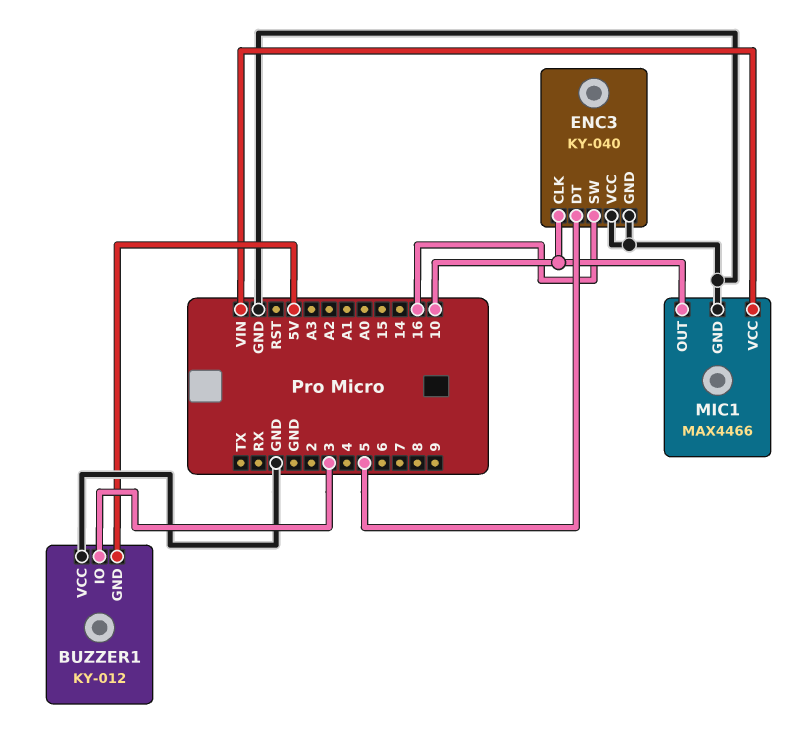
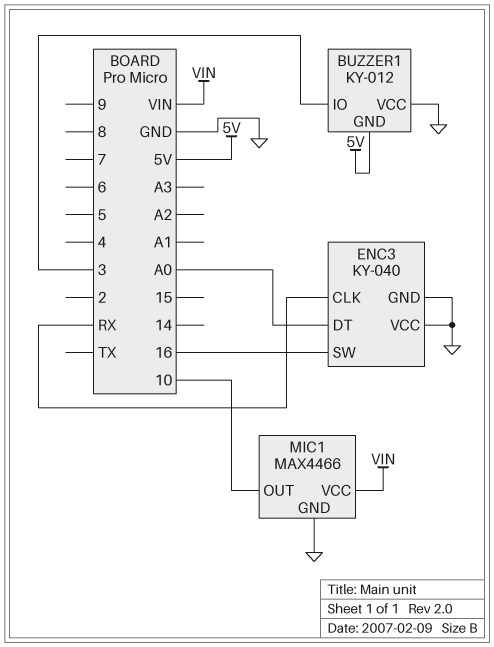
ENC3 pin CLK: 10 -> RX
ENC3 pin DT: 5 -> A0

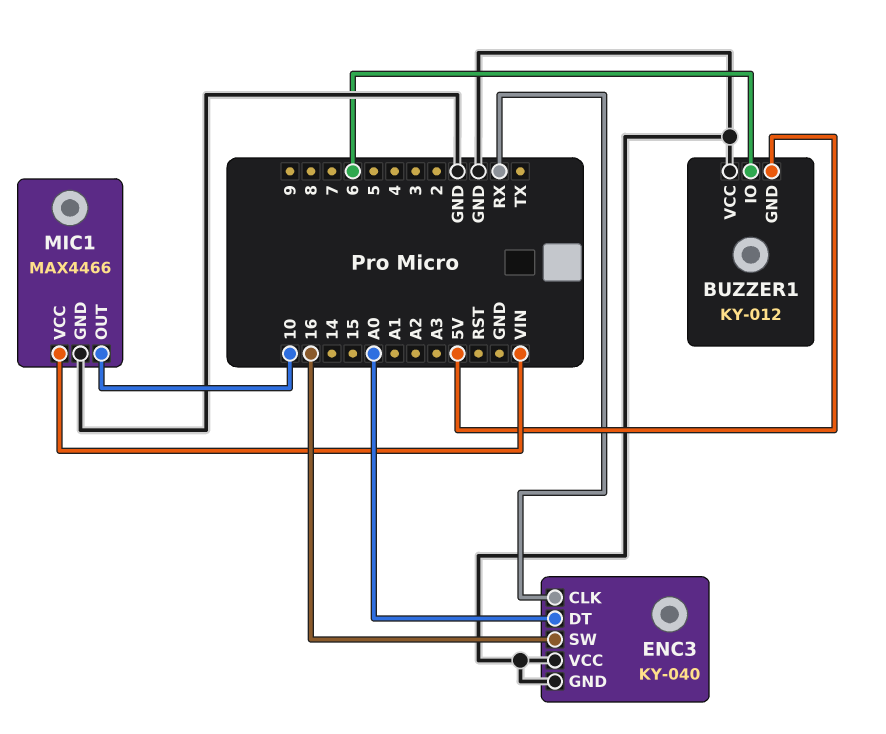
BUZZER1 pin IO: 3 -> 6

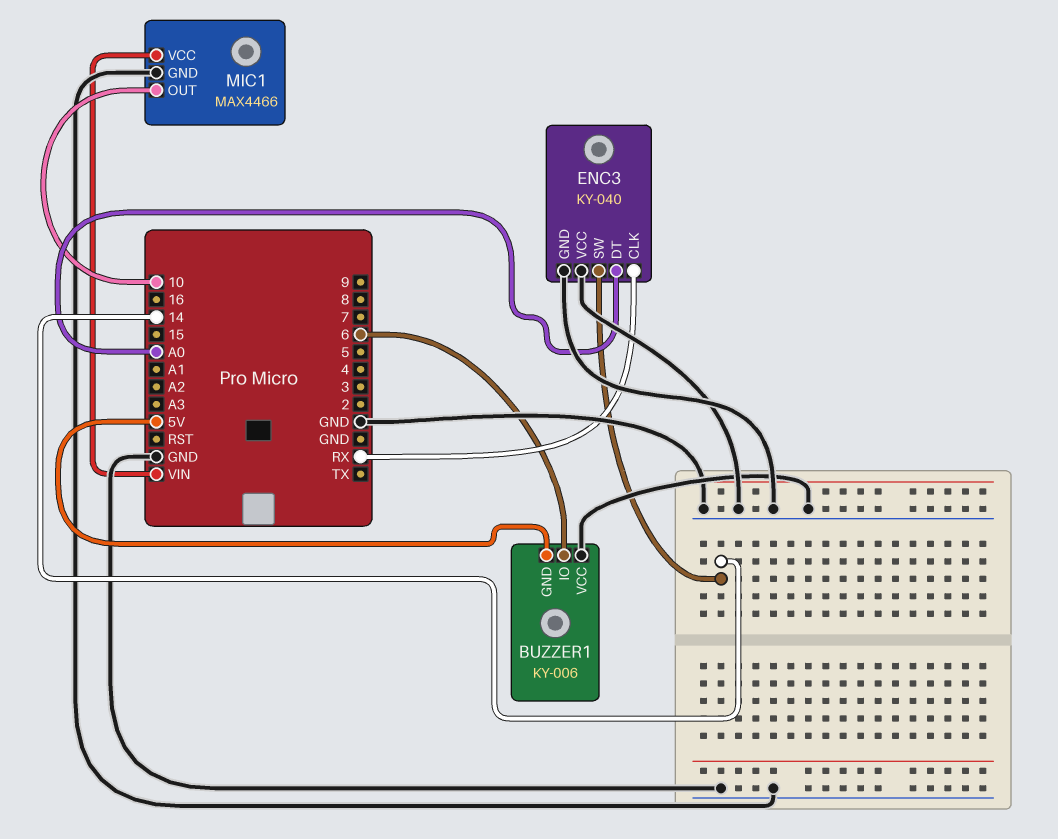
BUZZER1: KY-012 -> KY-006
ENC3 pin SW: 16 -> 14

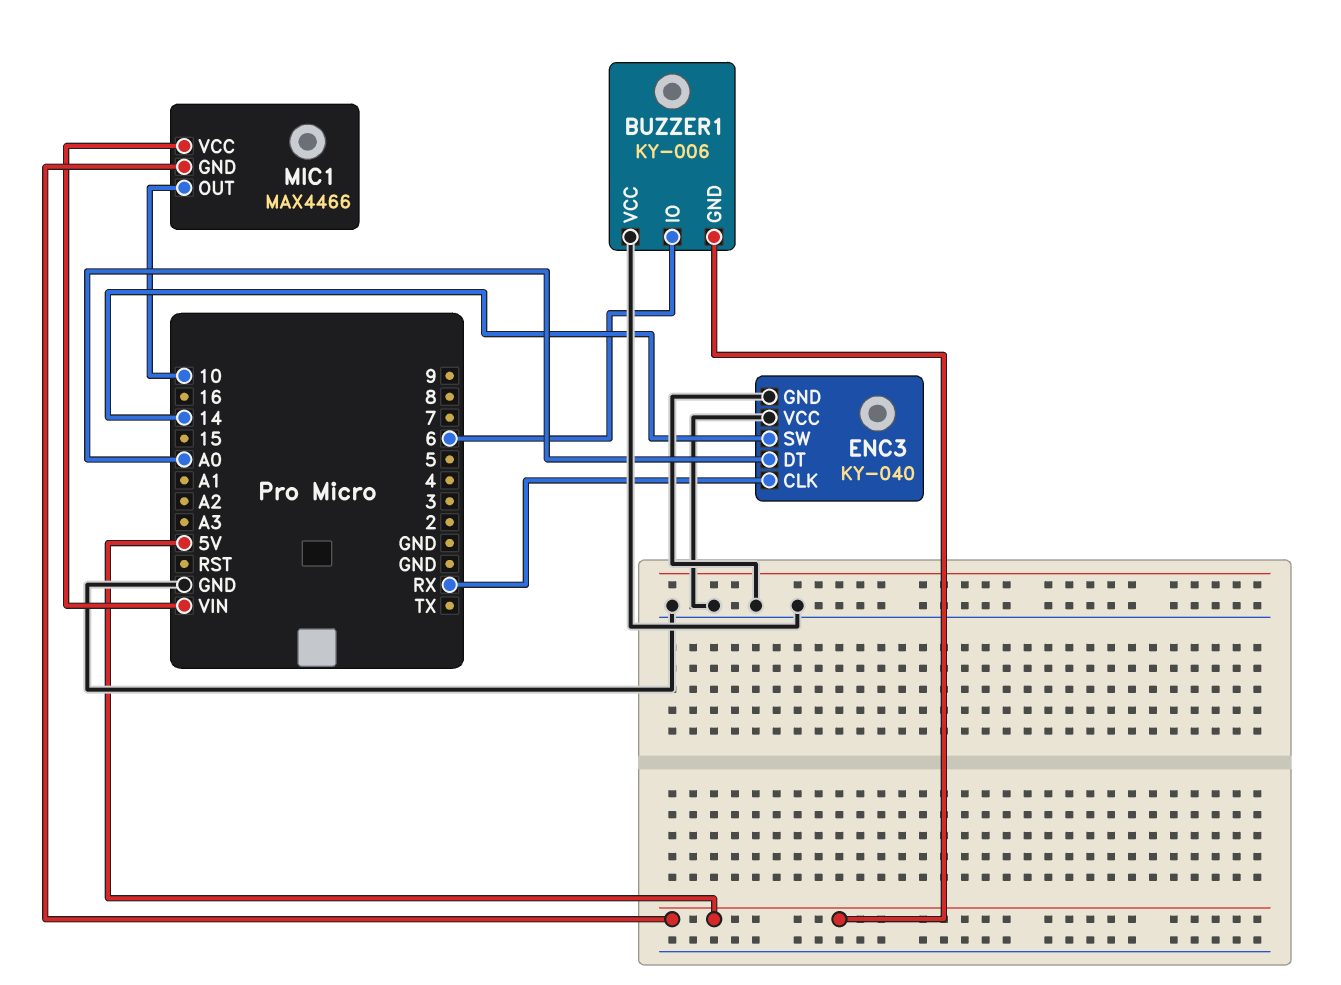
MIC1 pin GND: GND -> 5V

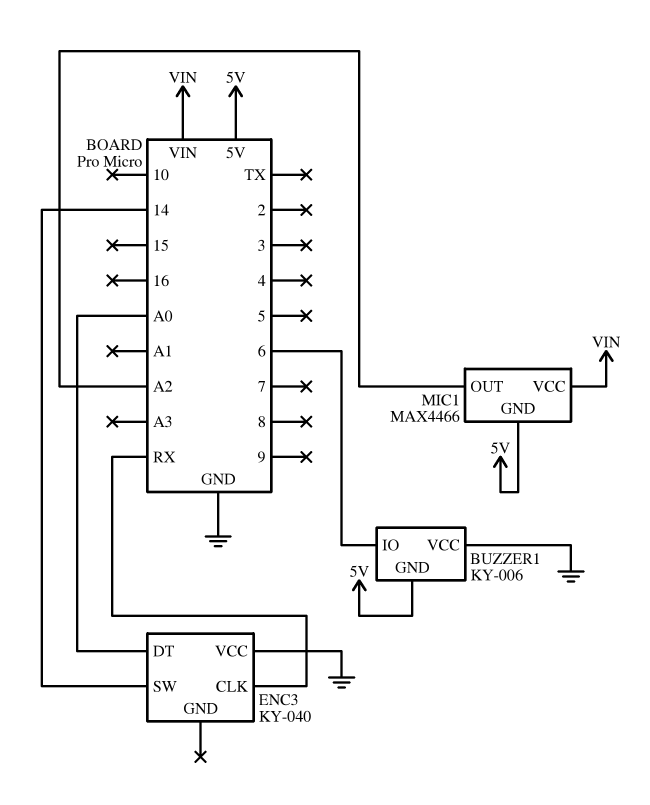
ENC3 pin GND: GND -> none
MIC1 pin OUT: 10 -> A2

